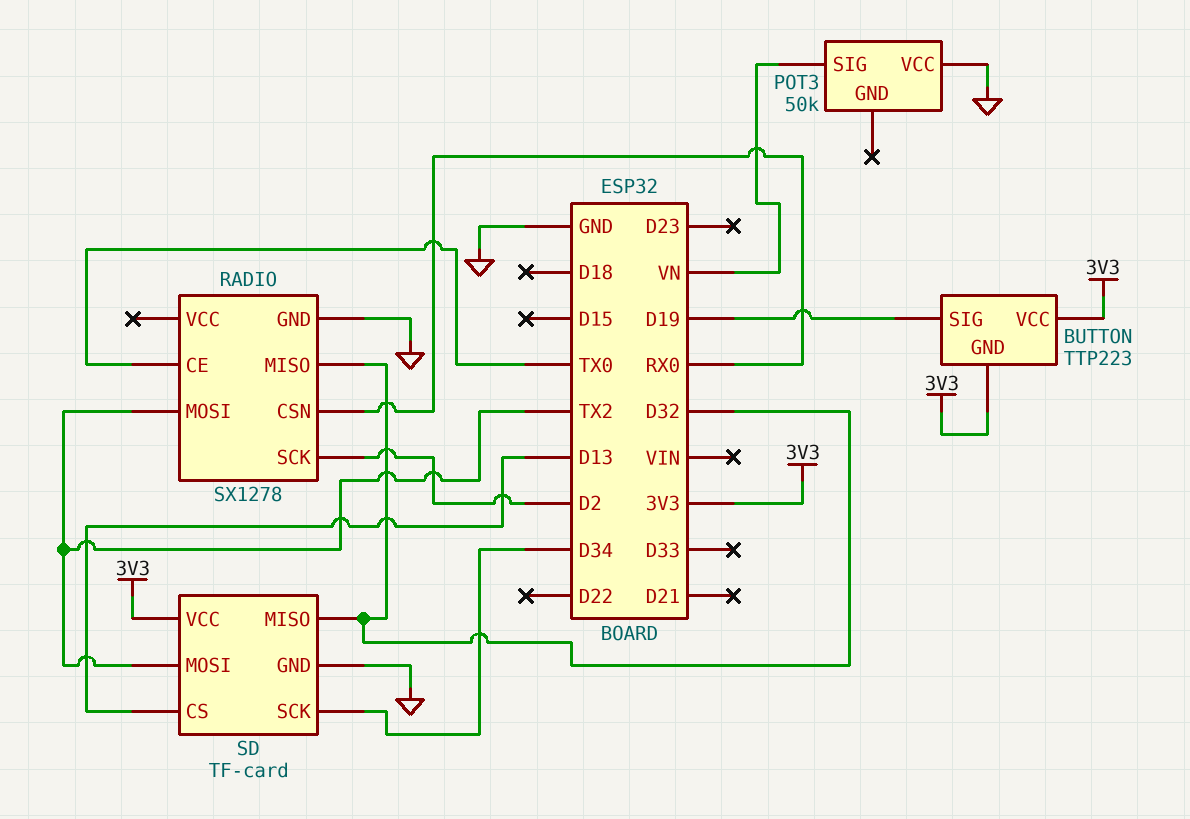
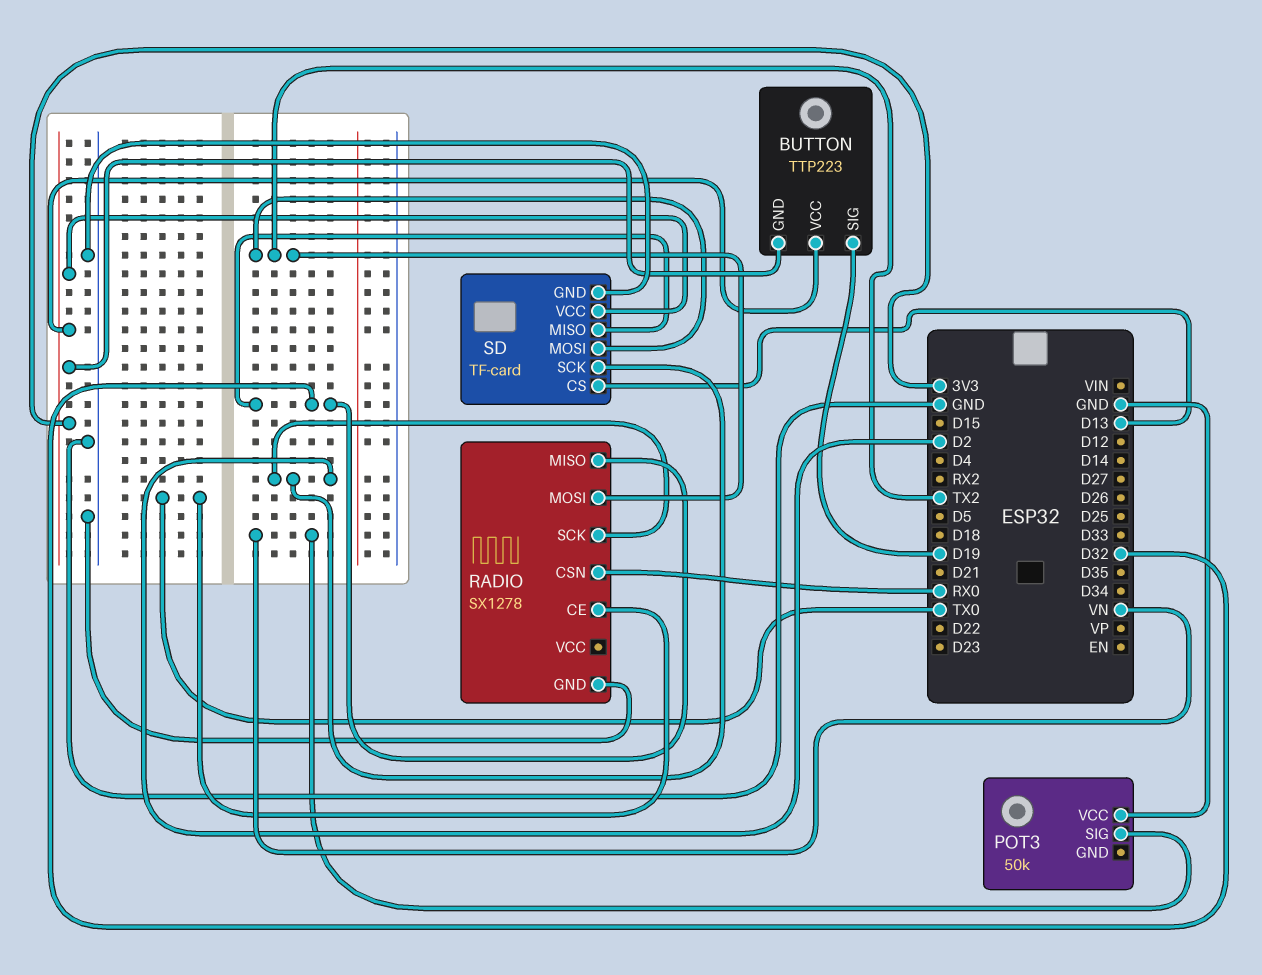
SD pin SCK: D34 -> D2

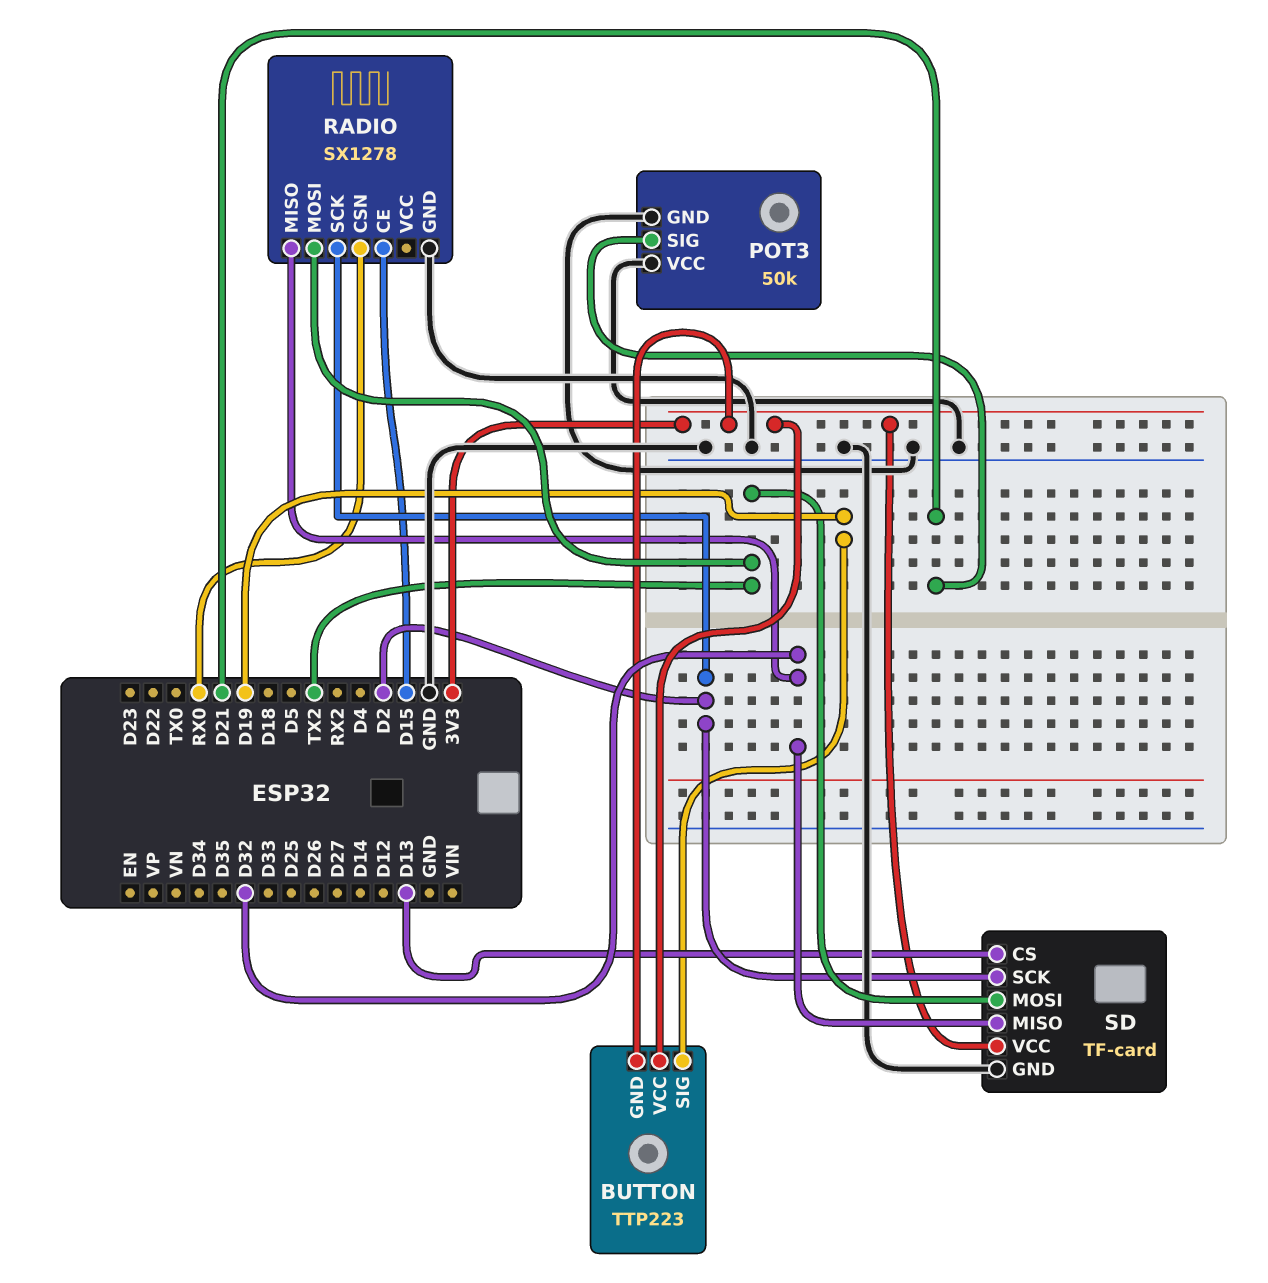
POT3 pin GND: none -> GND
POT3 pin SIG: VN -> D21
RADIO pin CE: TX0 -> D15

